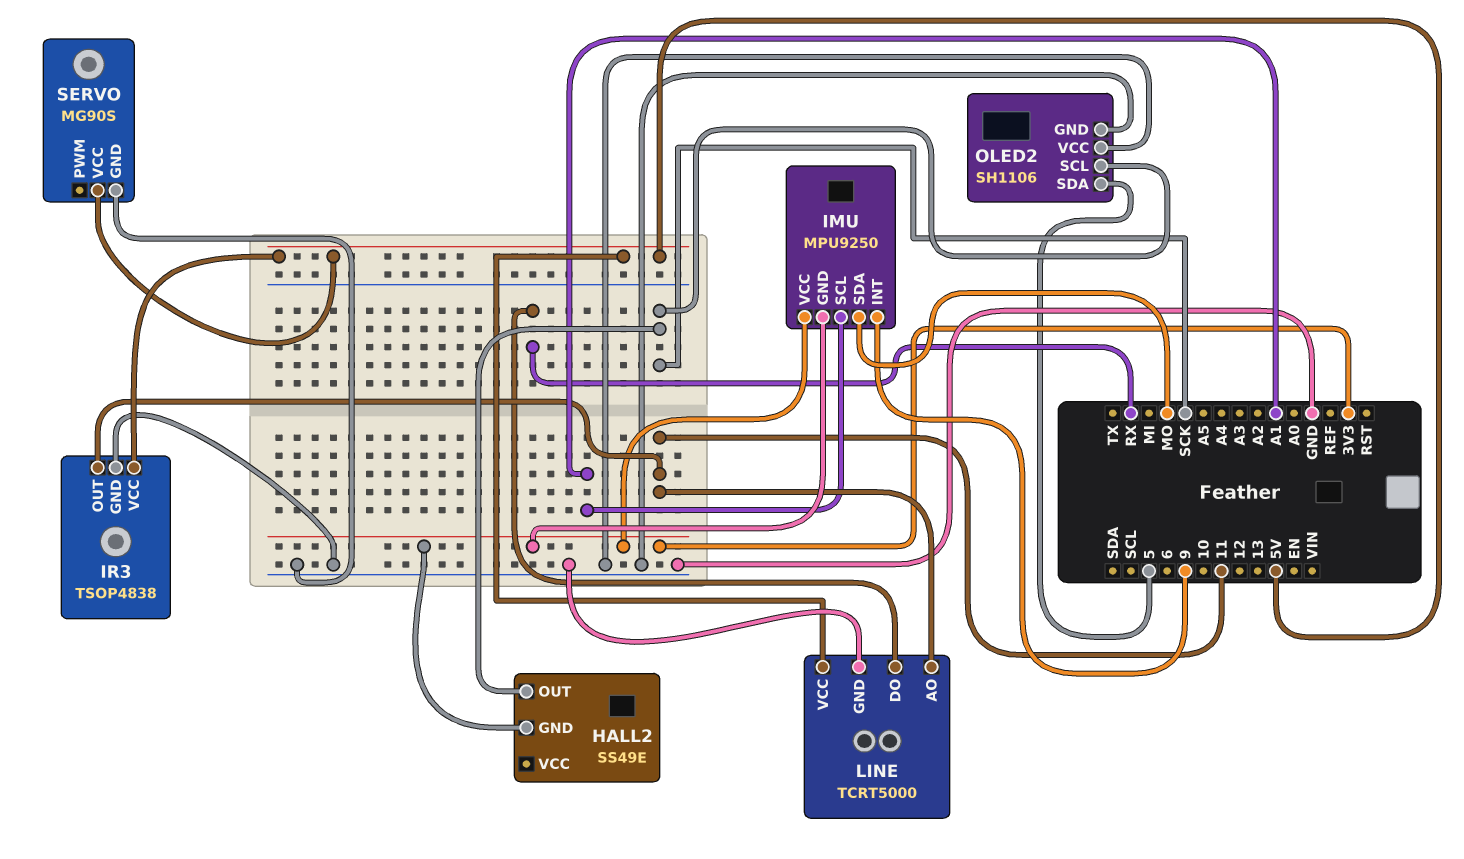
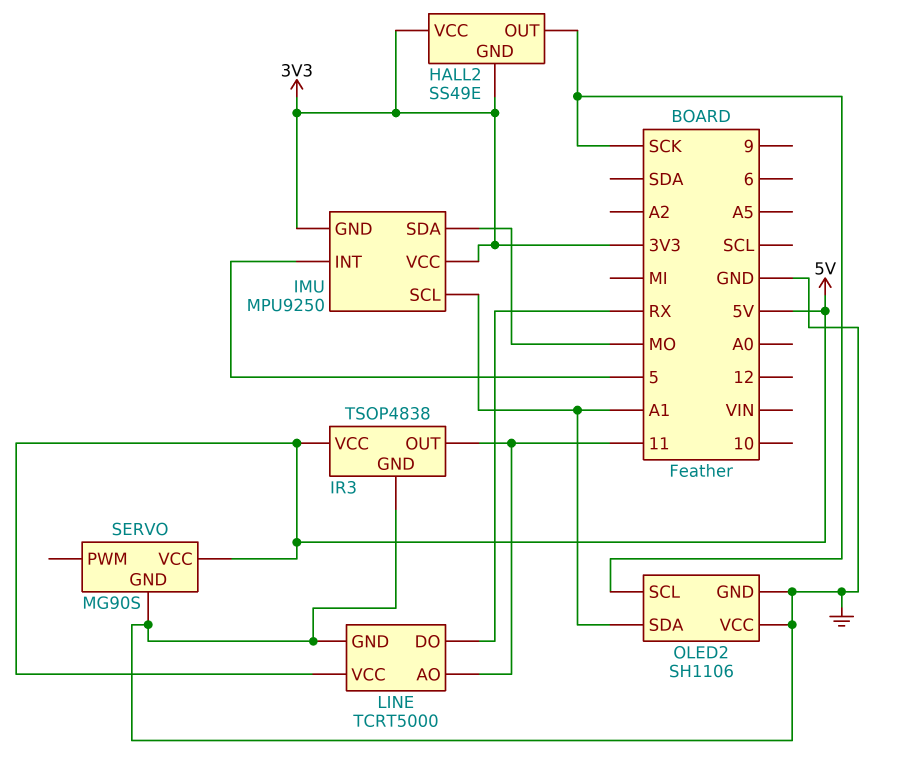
HALL2 pin VCC: none -> 3V3
IMU pin INT: 9 -> 5
OLED2 pin SDA: 5 -> A1

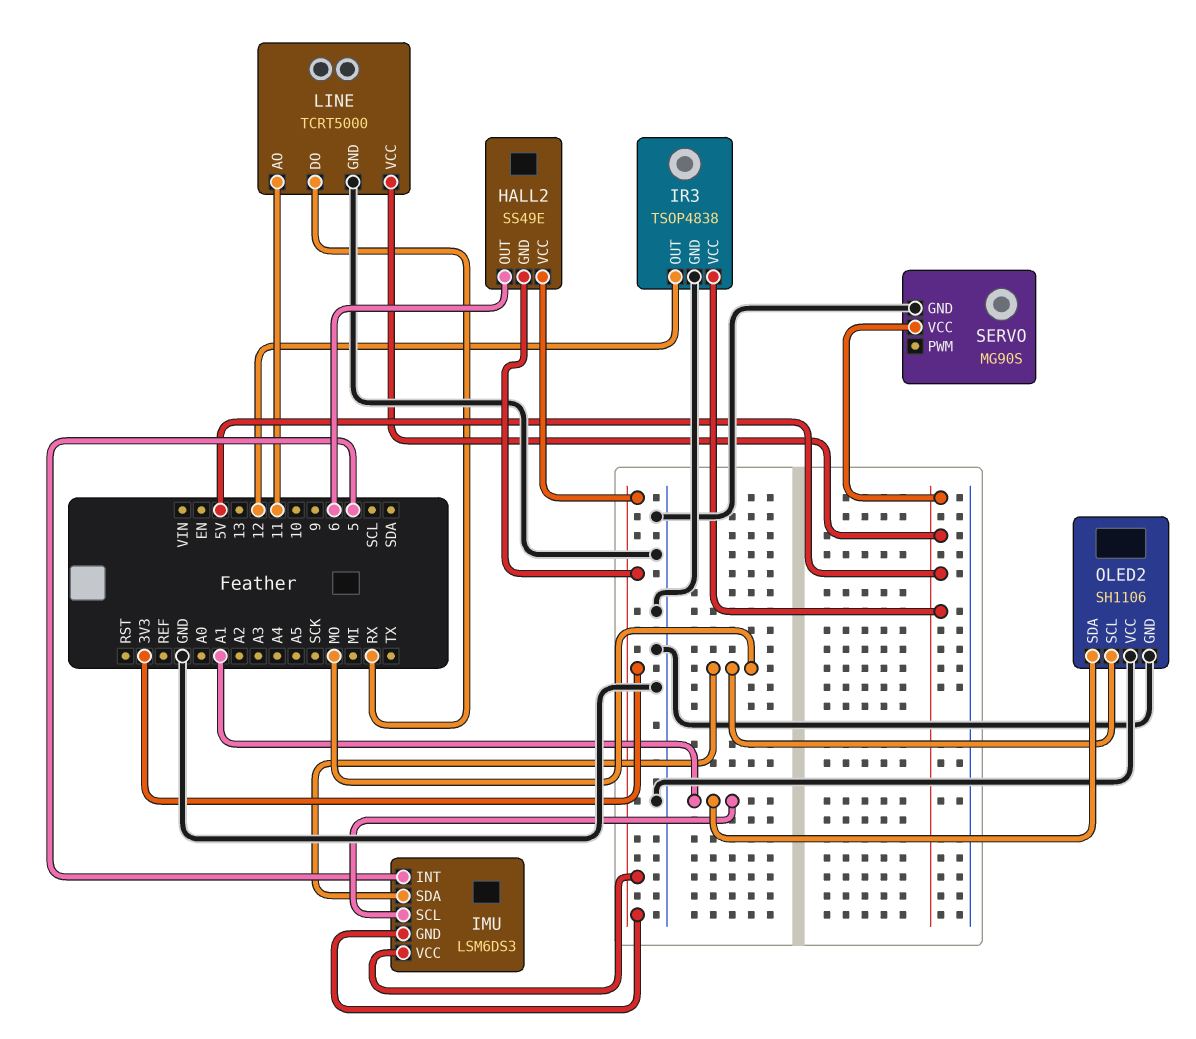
HALL2 pin OUT: SCK -> 6
IMU: MPU9250 -> LSM6DS3
IR3 pin OUT: 11 -> 12
OLED2 pin SCL: SCK -> MO

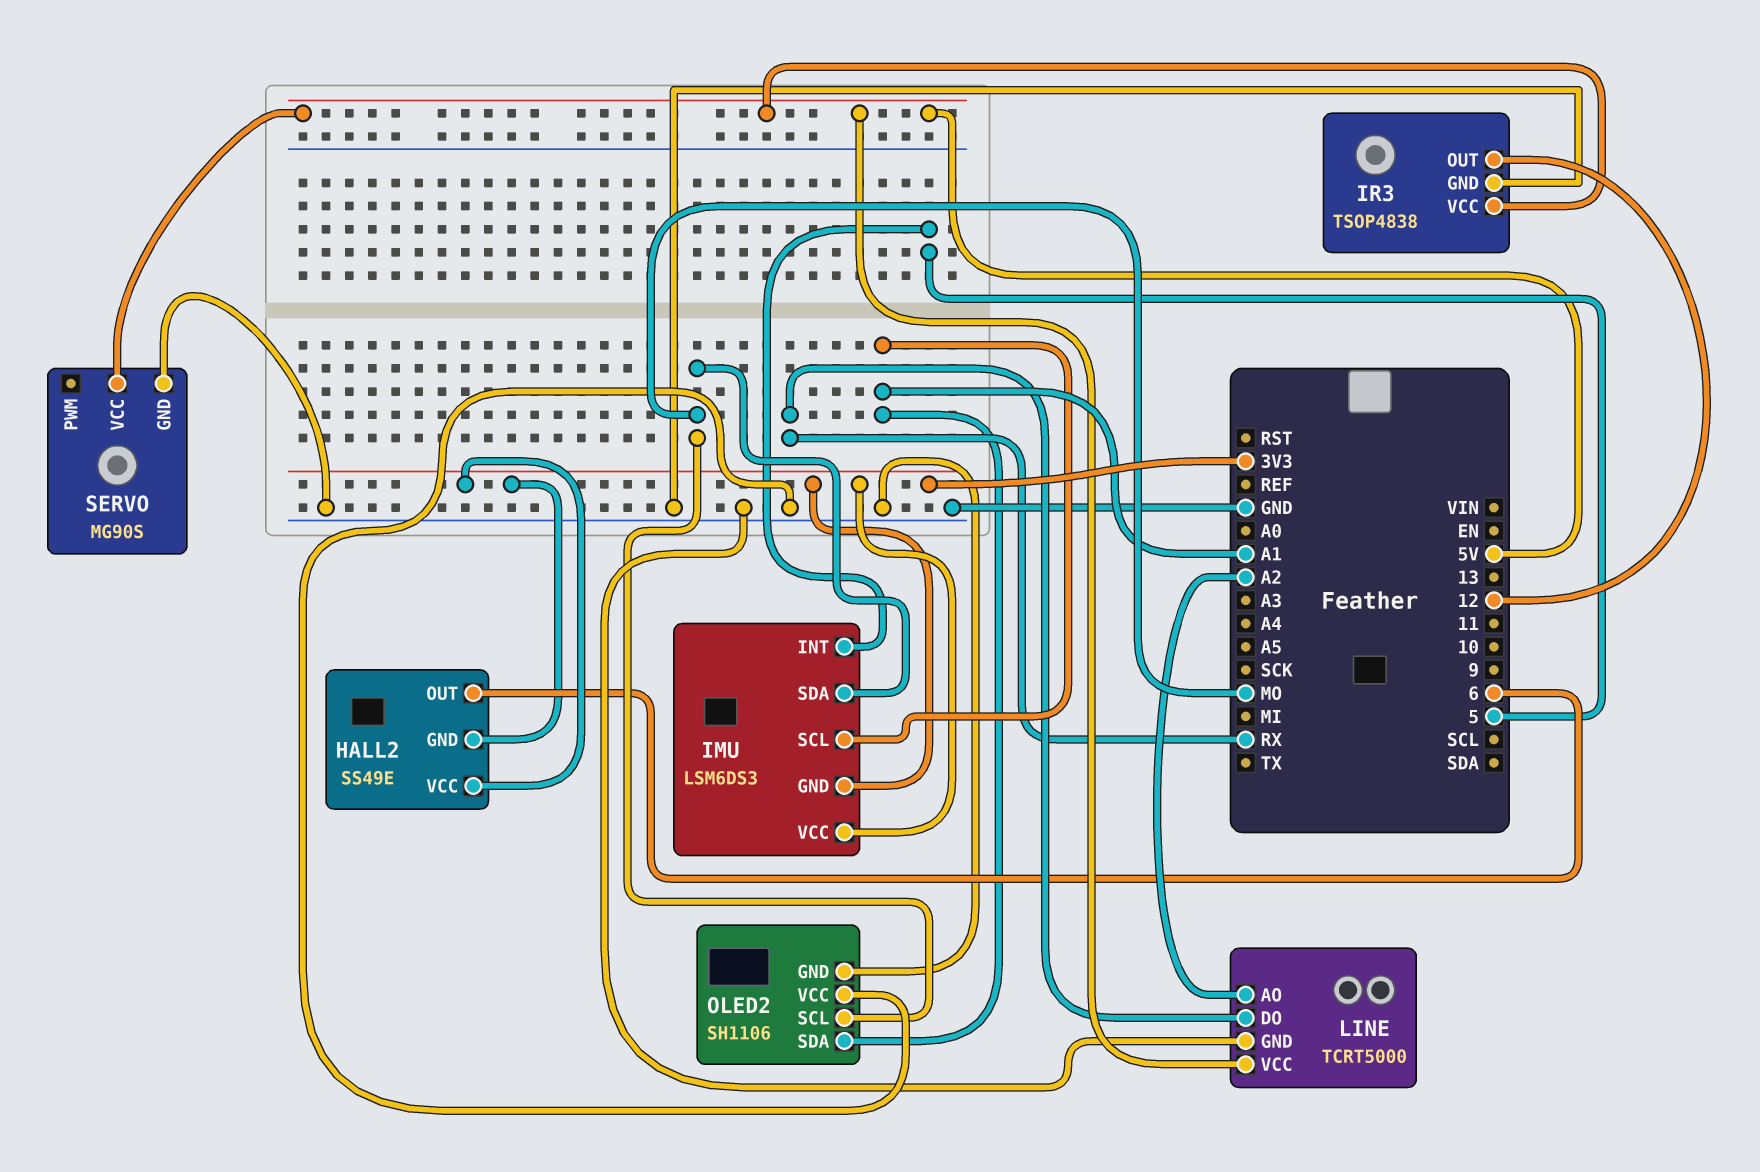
LINE pin AO: 11 -> A2

